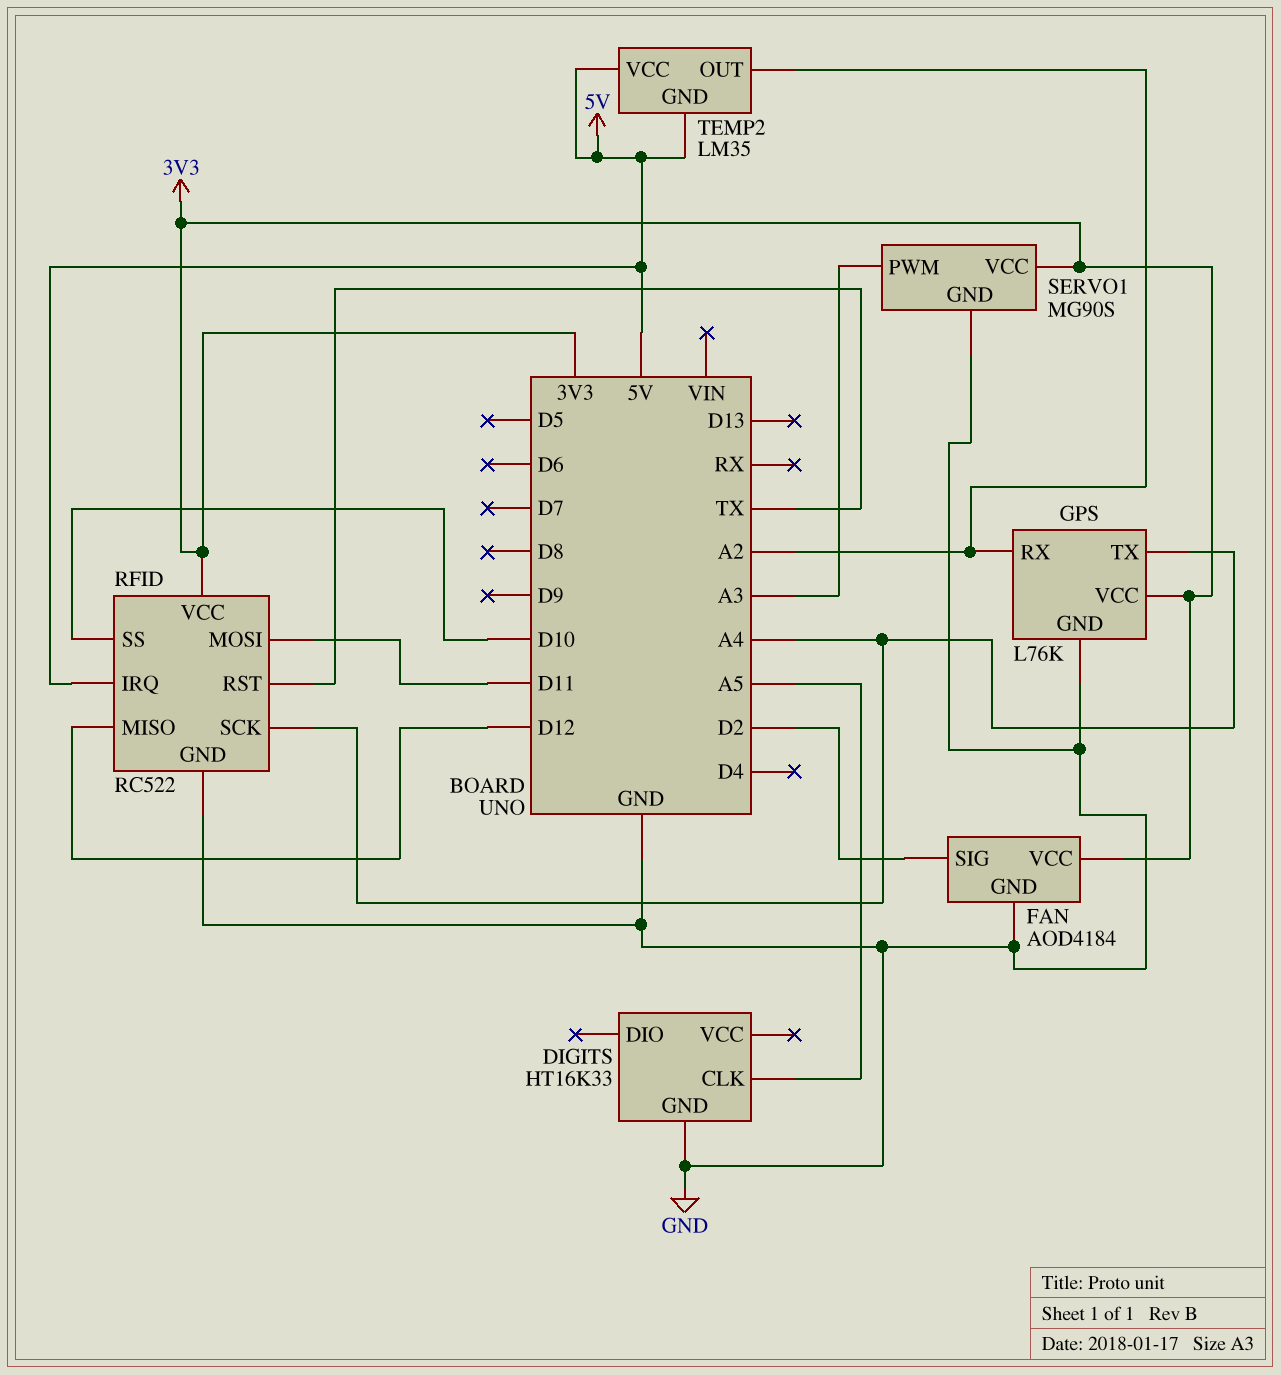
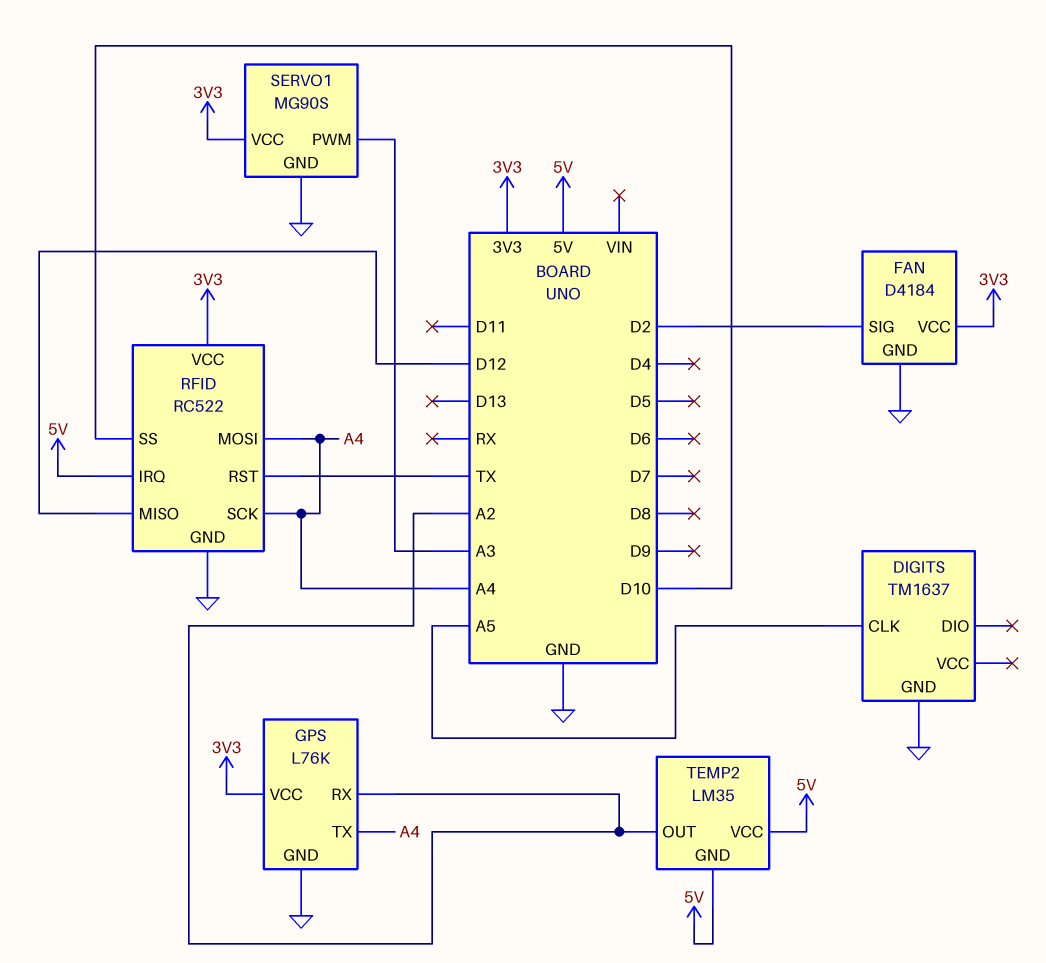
DIGITS: HT16K33 -> TM1637
FAN: AOD4184 -> D4184
RFID pin MOSI: D11 -> A4

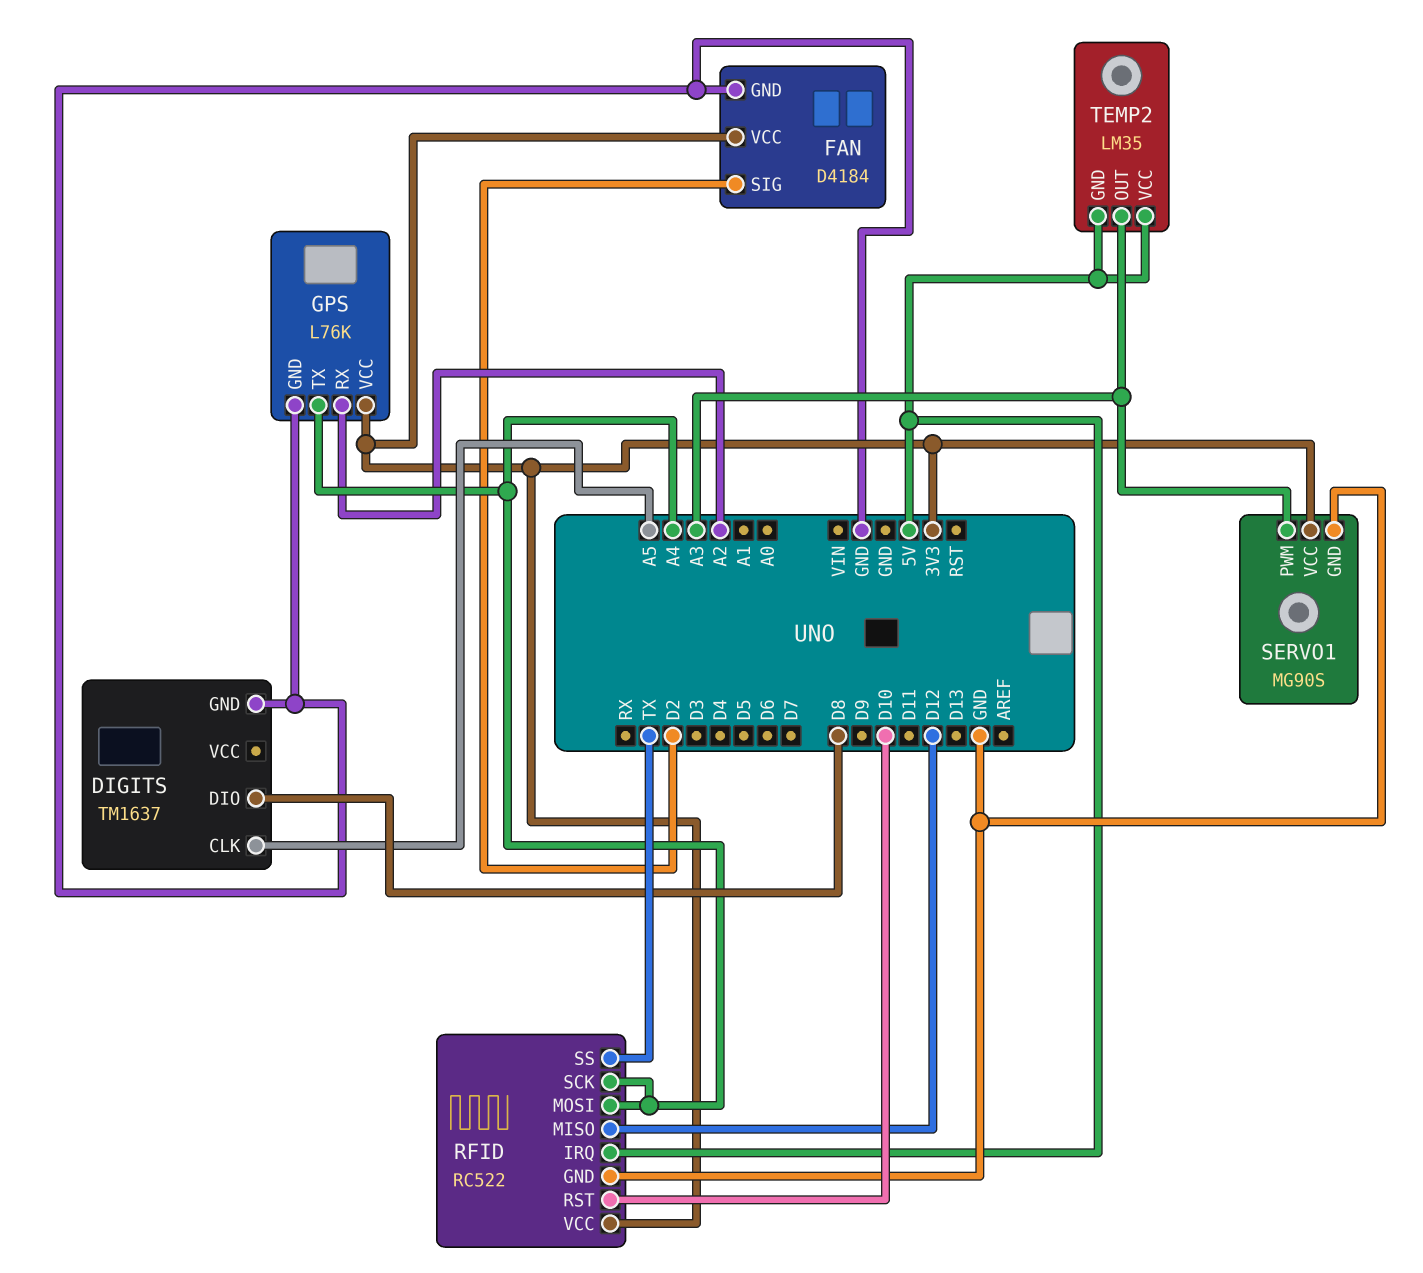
DIGITS pin DIO: none -> D8
RFID pin RST: TX -> D10
RFID pin SS: D10 -> TX
TEMP2 pin OUT: A2 -> A3

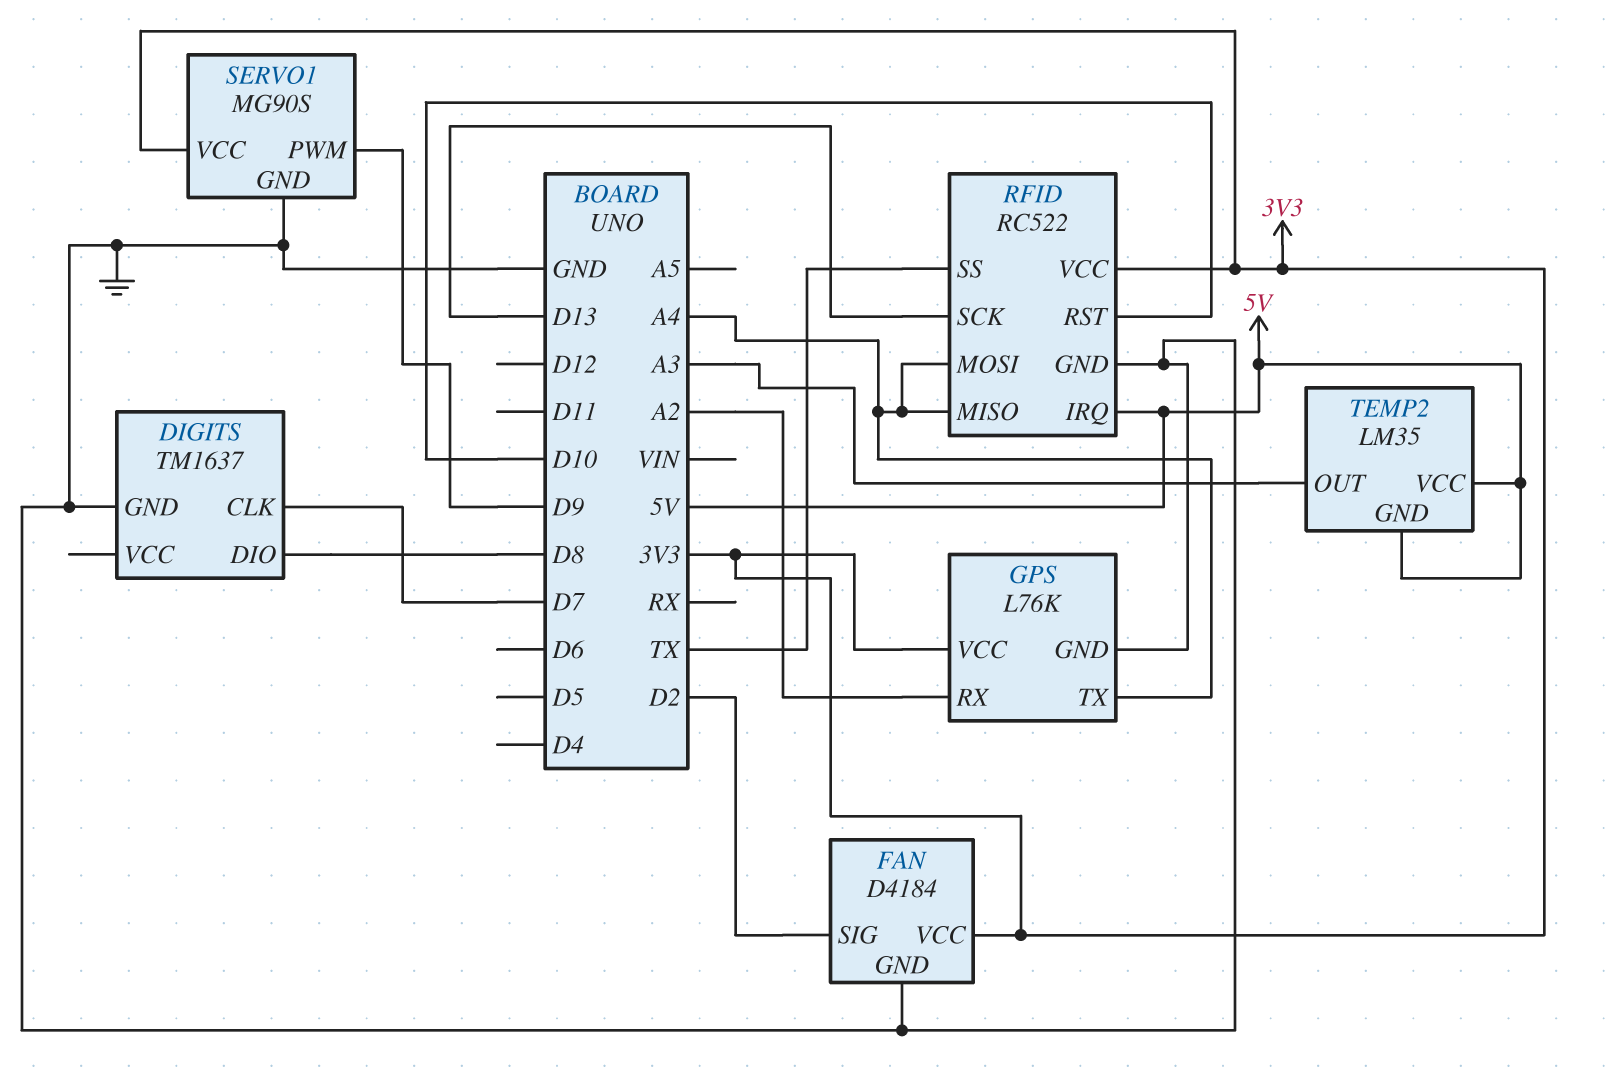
DIGITS pin CLK: A5 -> D7
RFID pin MISO: D12 -> A4
RFID pin SCK: A4 -> D13
SERVO1 pin PWM: A3 -> D9

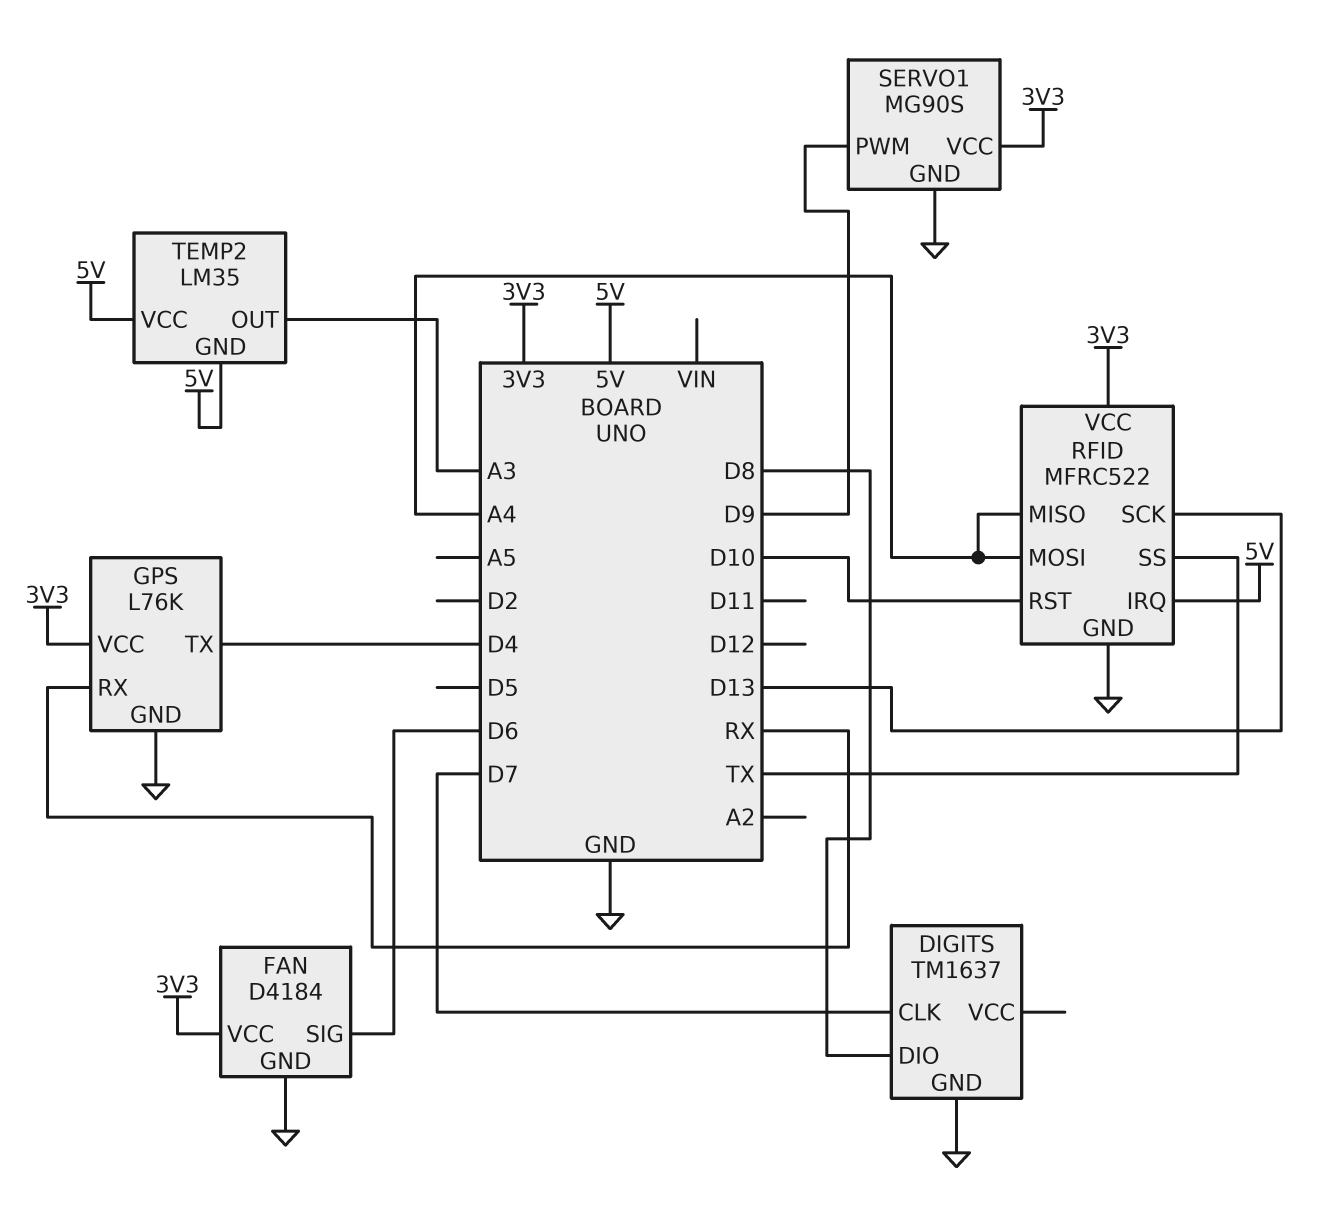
FAN pin SIG: D2 -> D6
GPS pin RX: A2 -> RX
GPS pin TX: A4 -> D4
RFID: RC522 -> MFRC522

